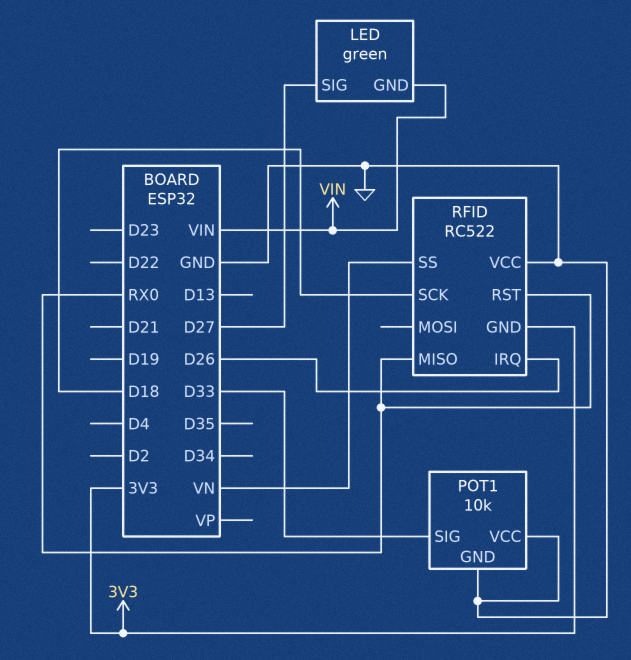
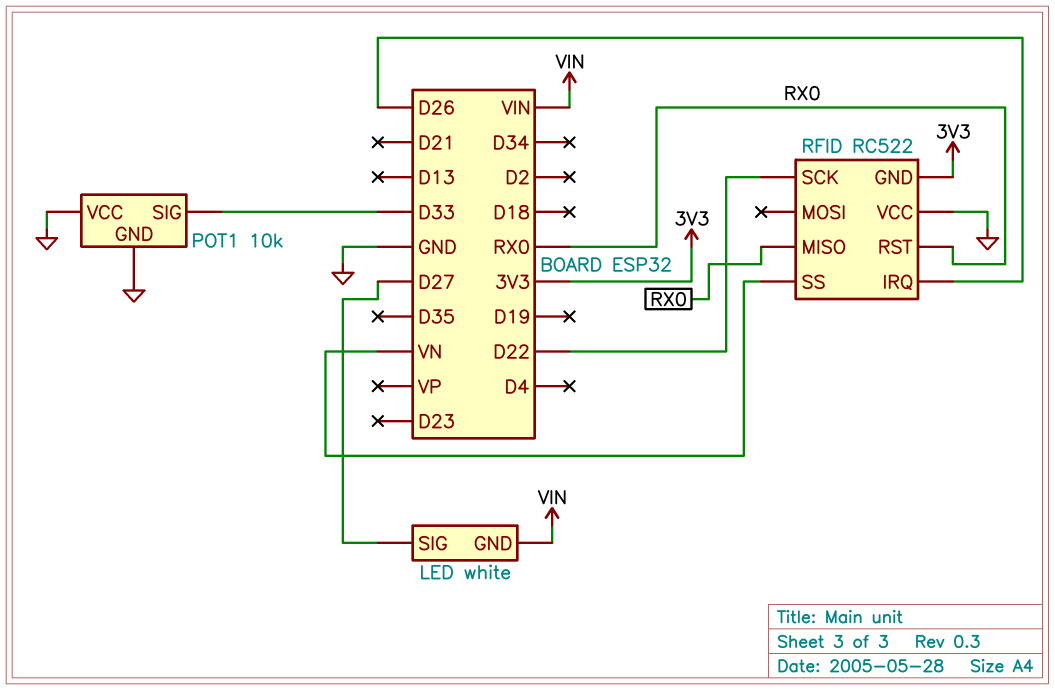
LED: green -> white
RFID pin SCK: D18 -> D22

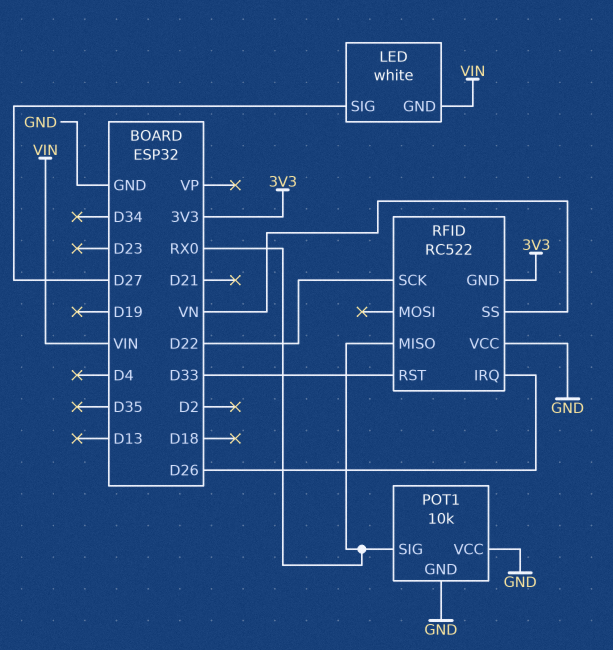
POT1 pin SIG: D33 -> RX0
RFID pin RST: RX0 -> D33

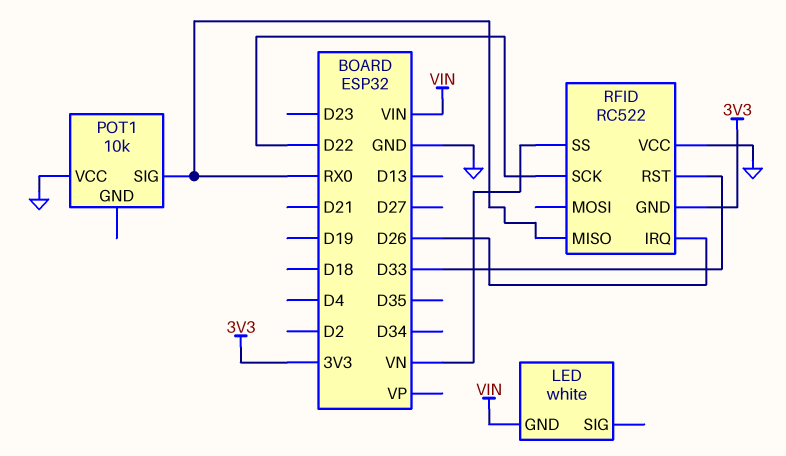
LED pin SIG: D27 -> none
POT1 pin GND: GND -> none

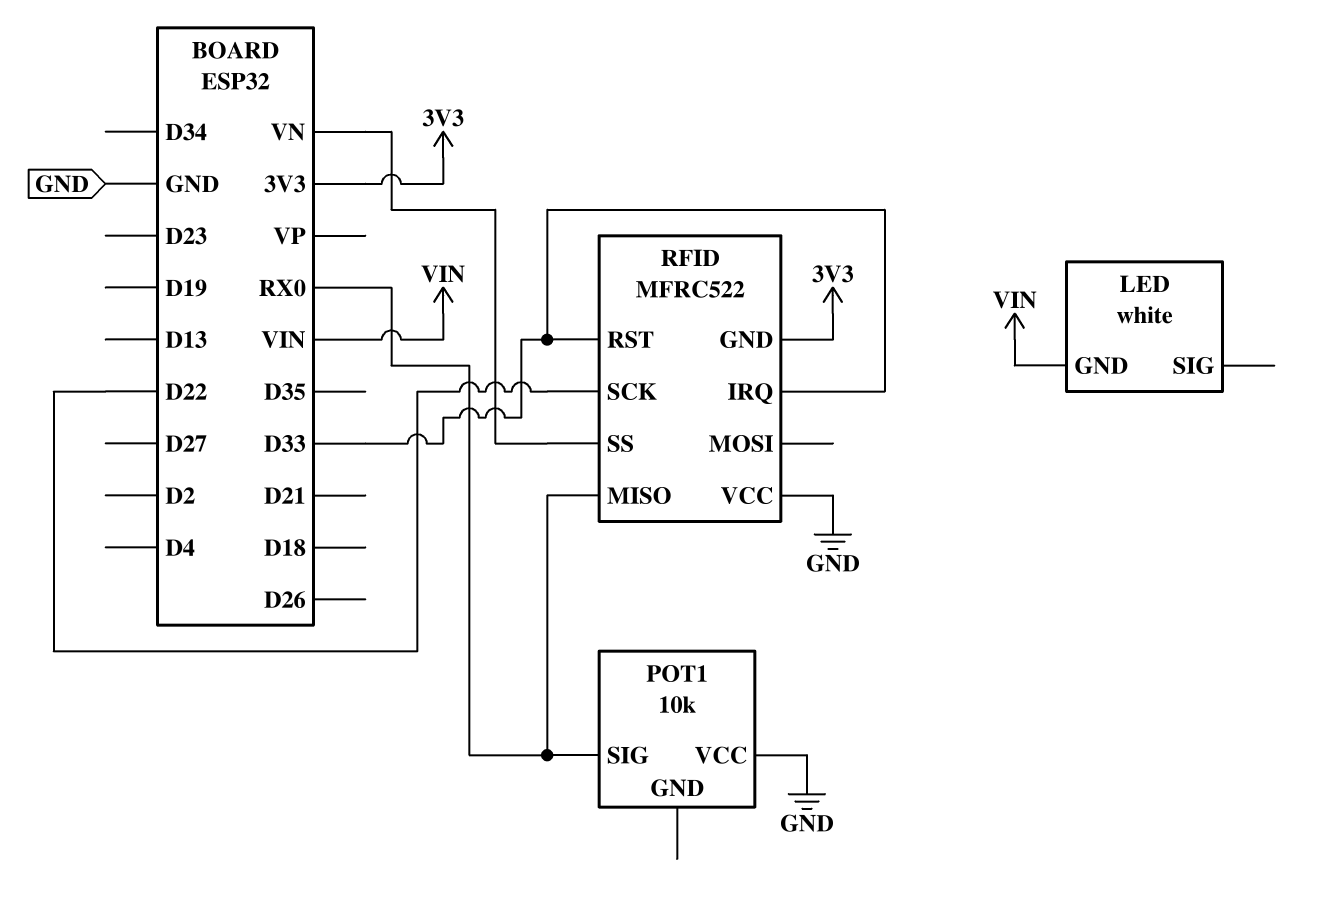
RFID: RC522 -> MFRC522
RFID pin IRQ: D26 -> D33

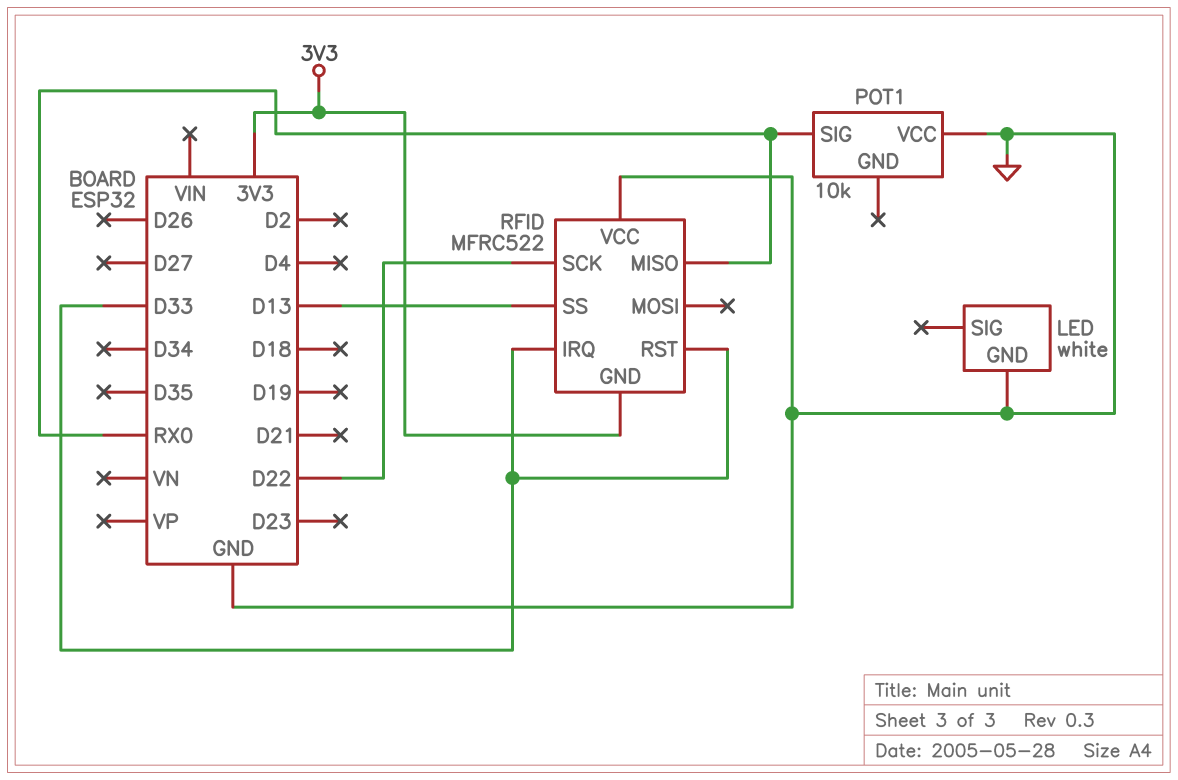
LED pin GND: VIN -> GND
RFID pin SS: VN -> D13

